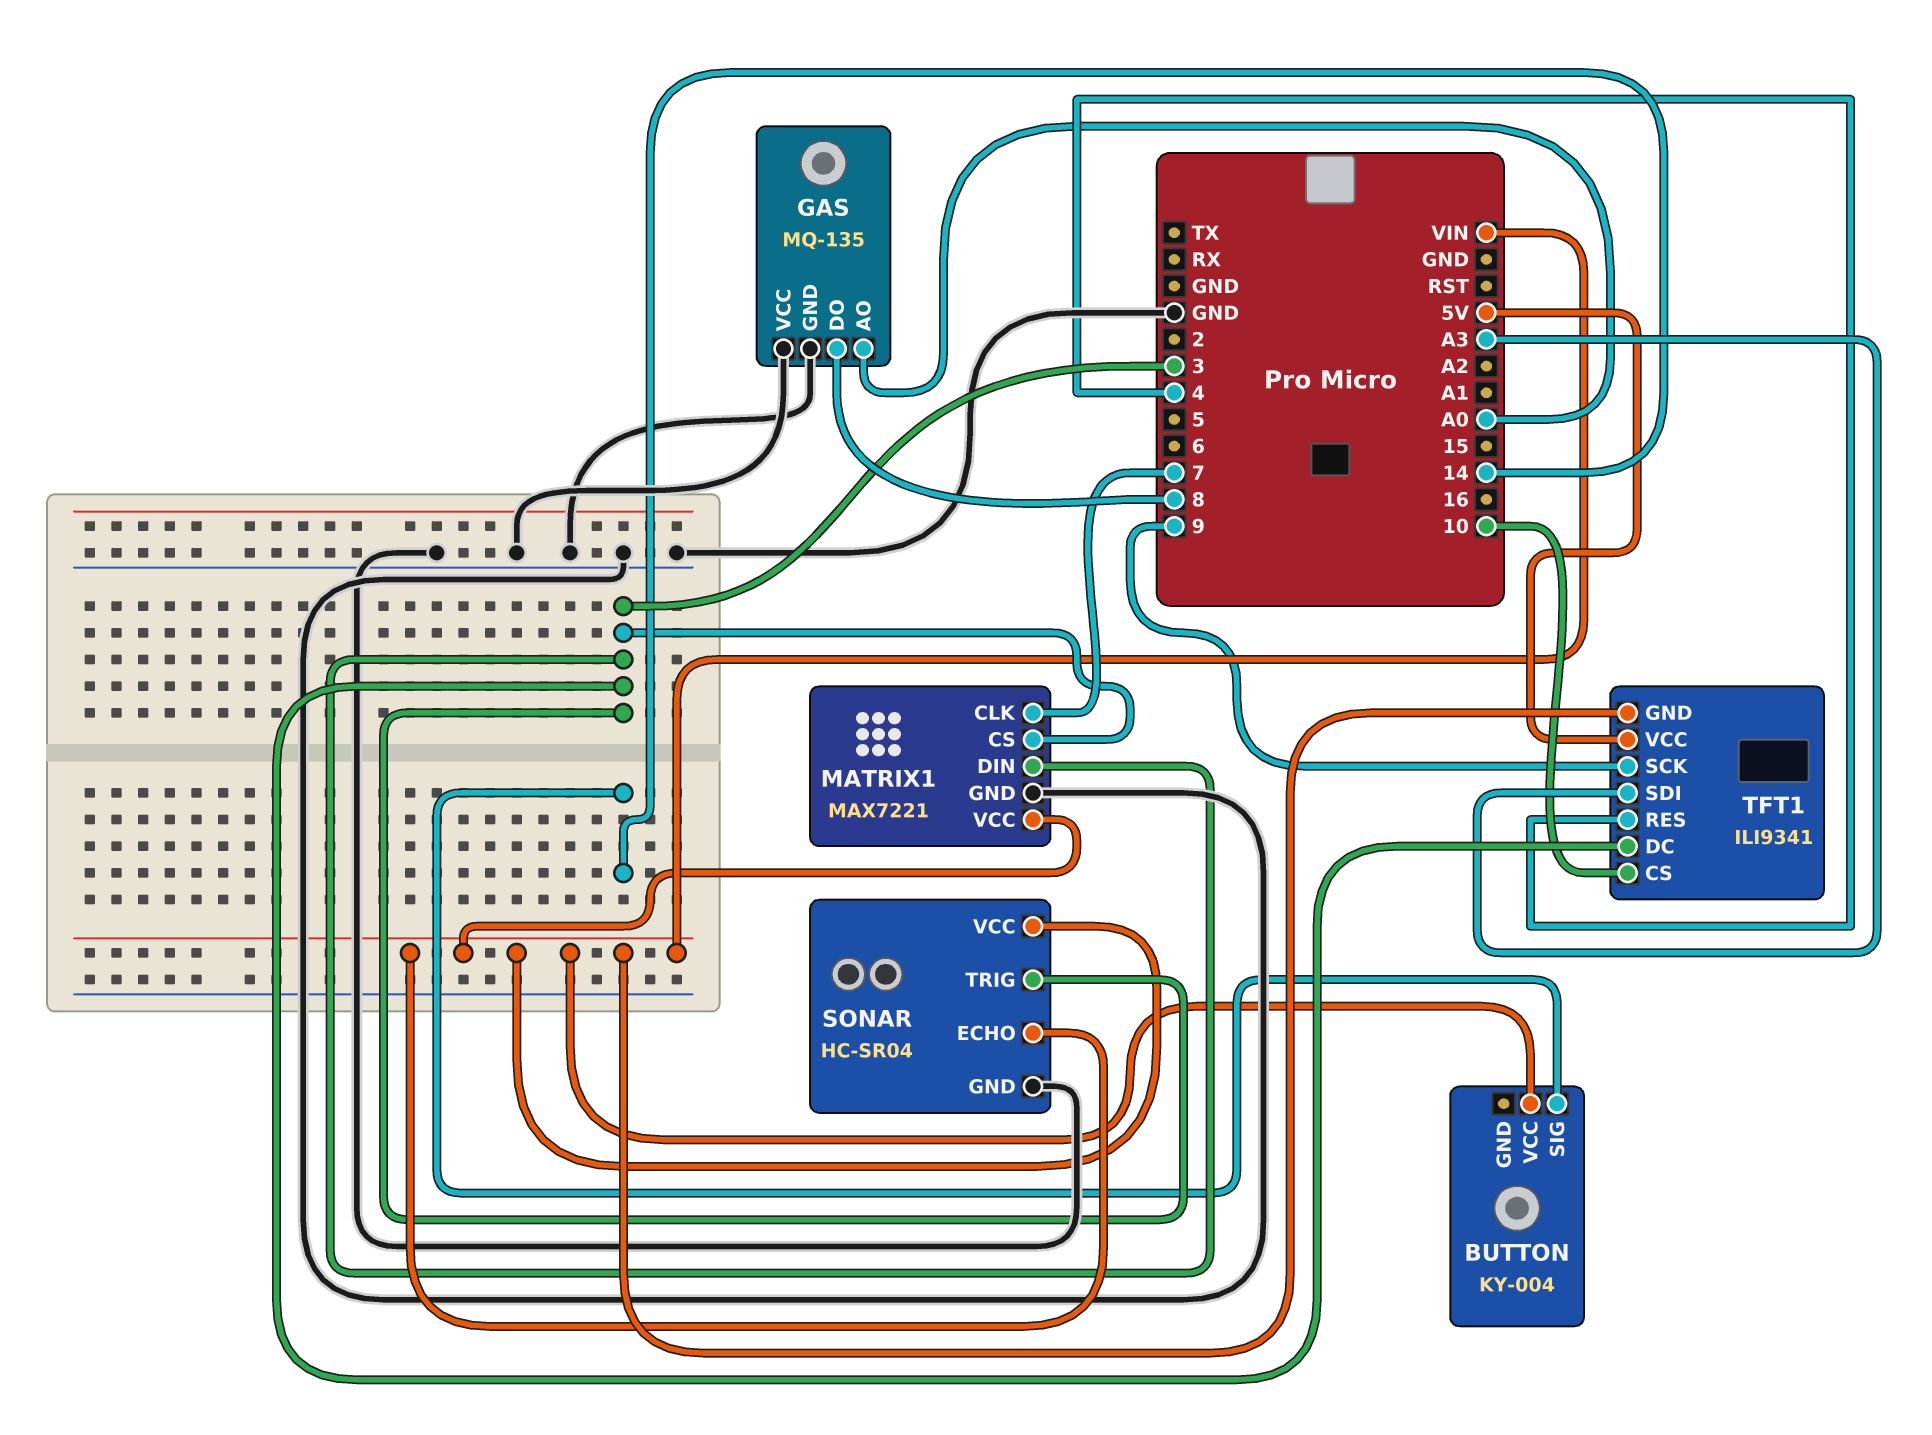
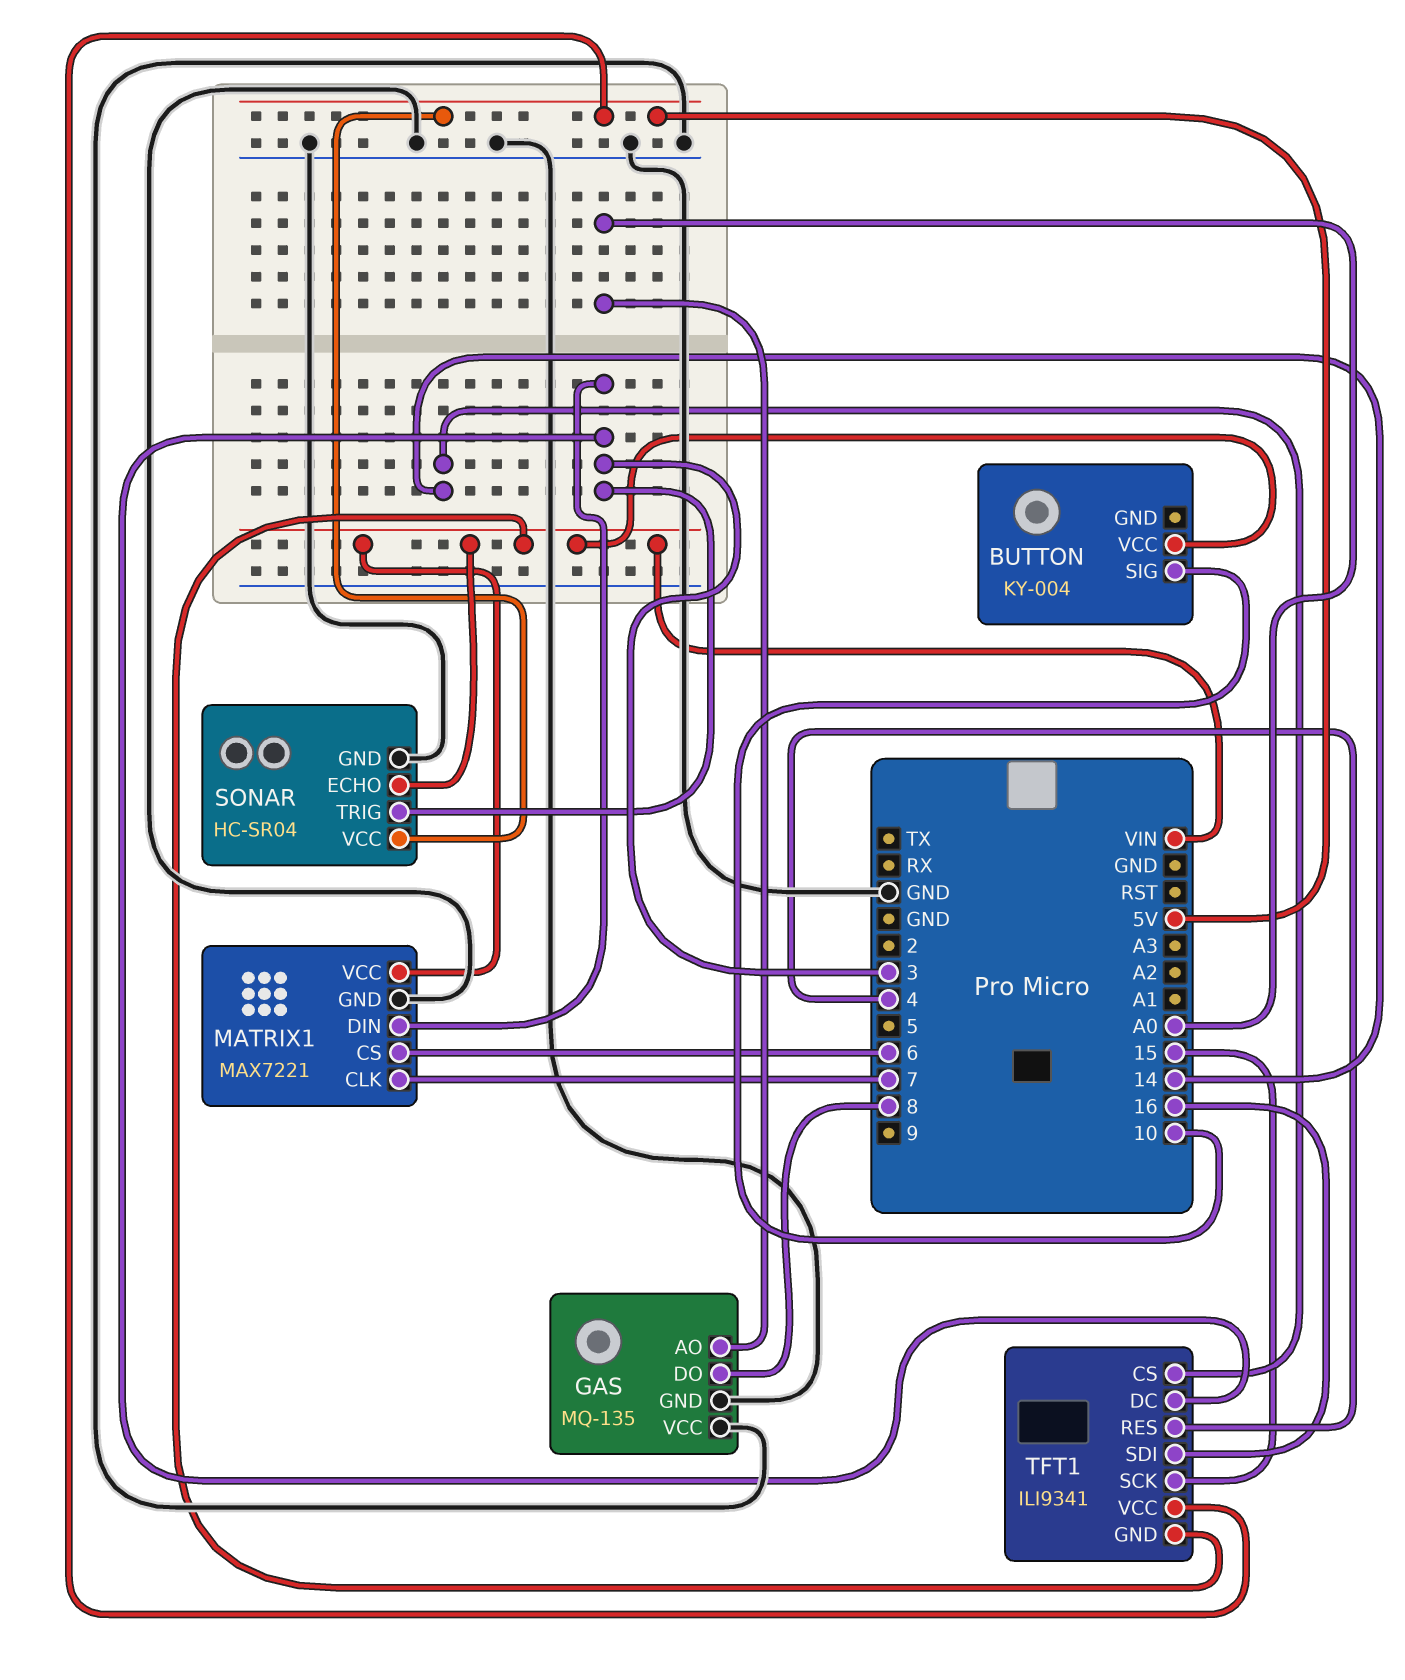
BUTTON pin SIG: 14 -> 10
MATRIX1 pin CS: 3 -> 6
SONAR pin VCC: VIN -> 5V
TFT1 pin CS: 10 -> 14
TFT1 pin SCK: 9 -> 15
TFT1 pin SDI: A3 -> 16

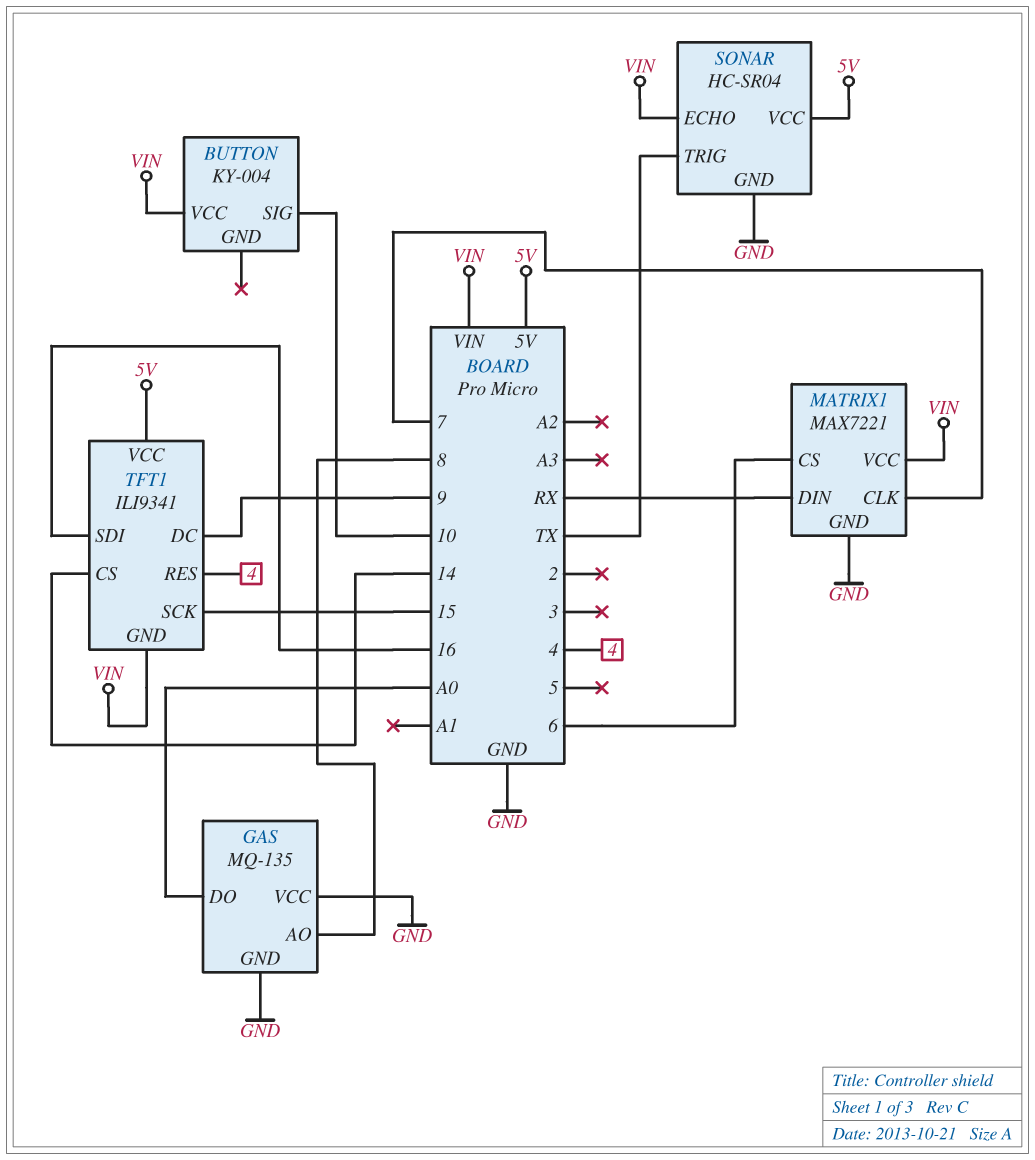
GAS pin AO: A0 -> 8
GAS pin DO: 8 -> A0
MATRIX1 pin DIN: 3 -> RX
SONAR pin TRIG: 3 -> TX
TFT1 pin DC: 3 -> 9

